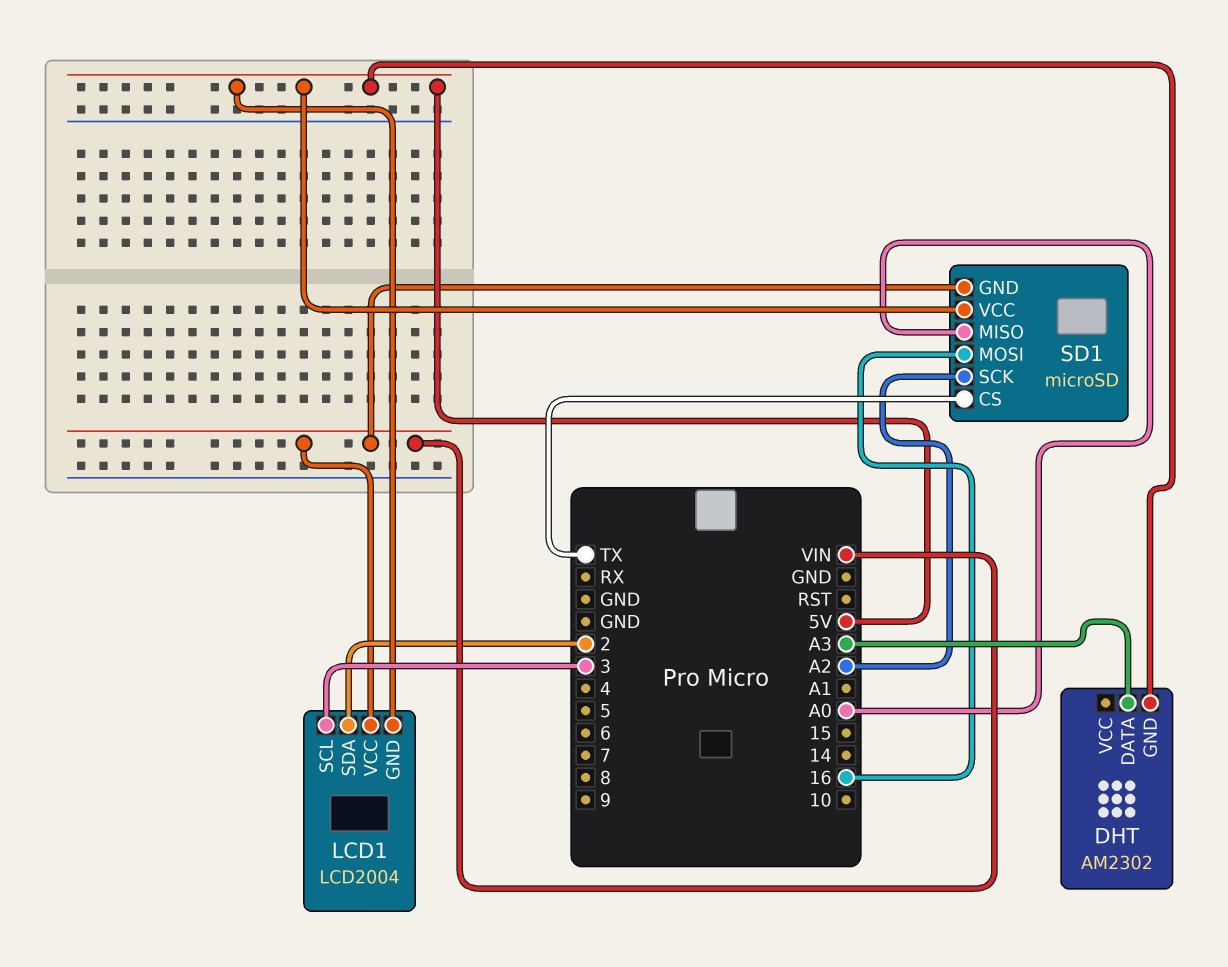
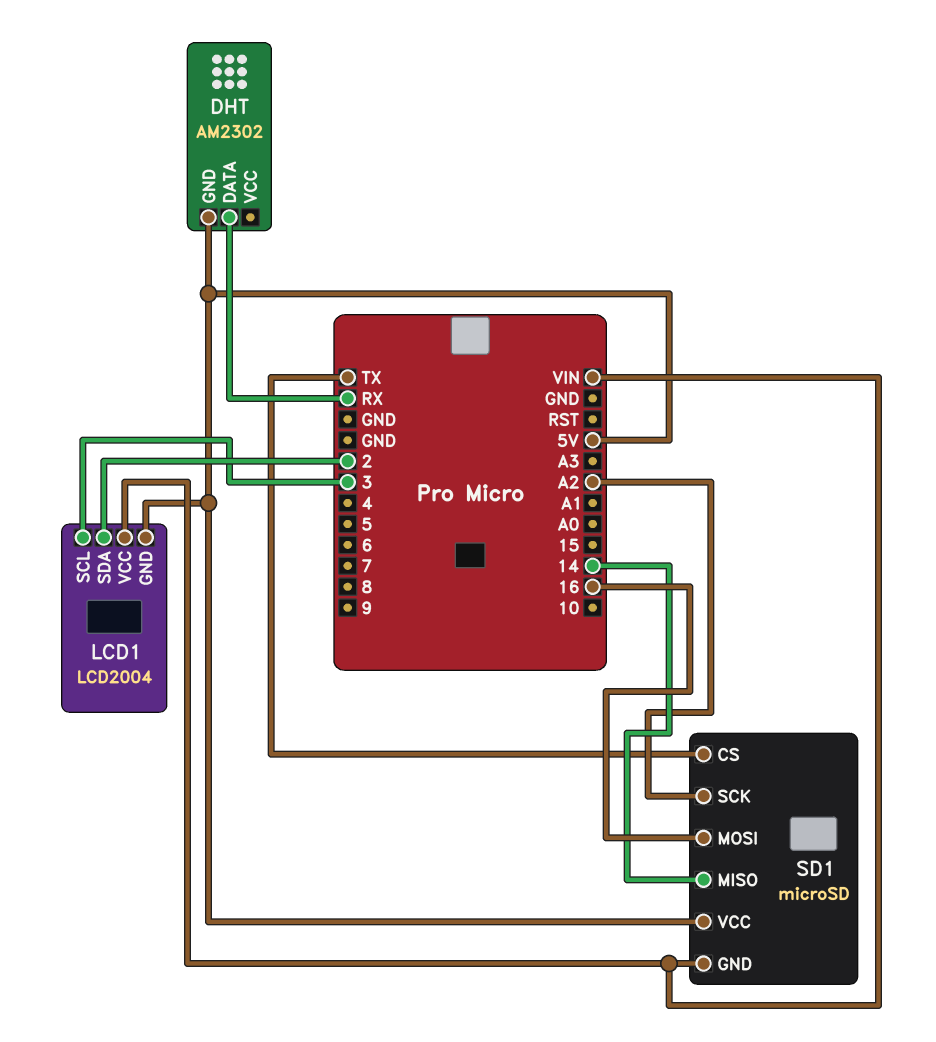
DHT pin DATA: A3 -> RX
SD1 pin MISO: A0 -> 14

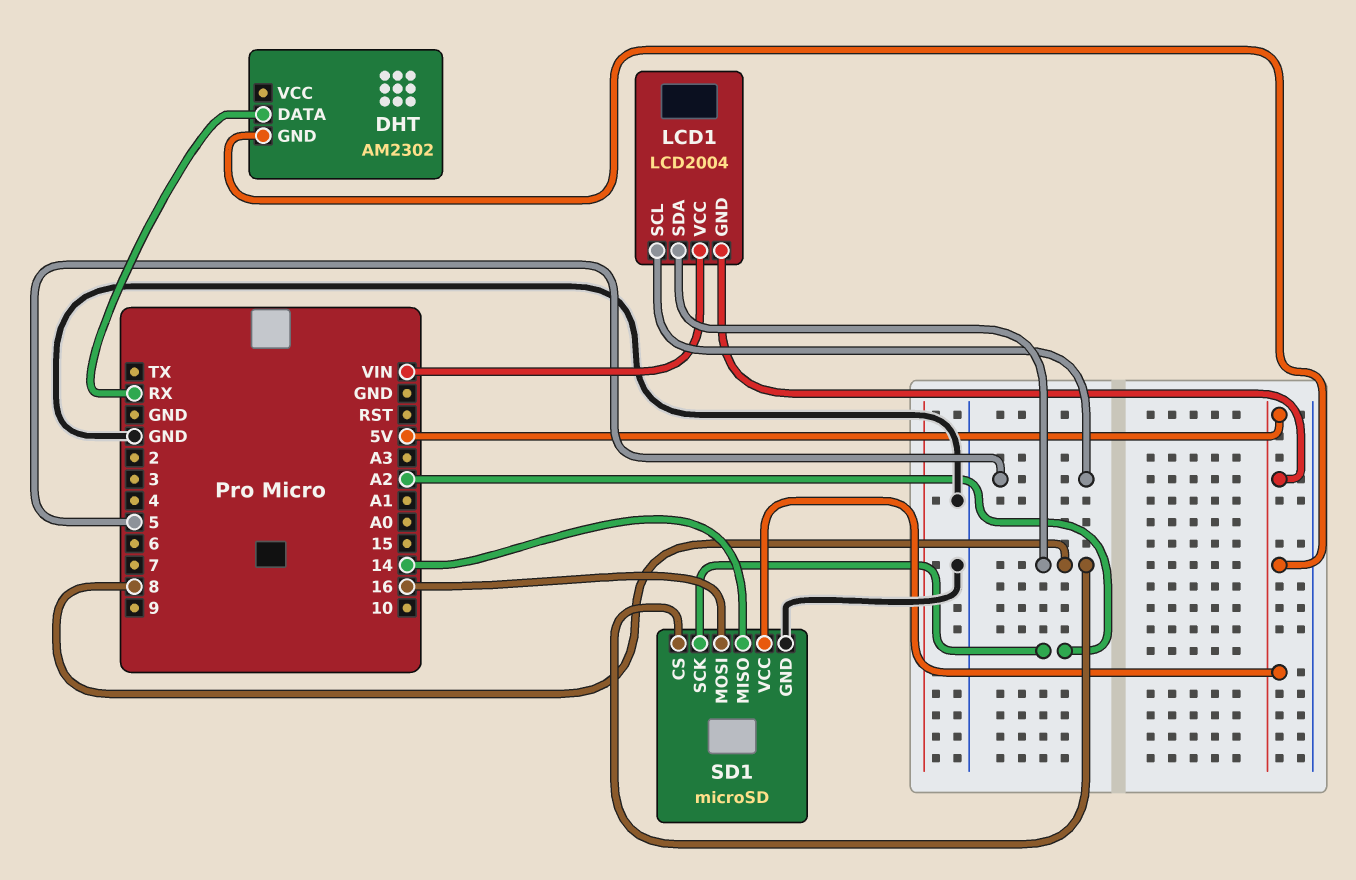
LCD1 pin SCL: 3 -> 5
LCD1 pin SDA: 2 -> 8
SD1 pin CS: TX -> 8
SD1 pin GND: VIN -> GND

